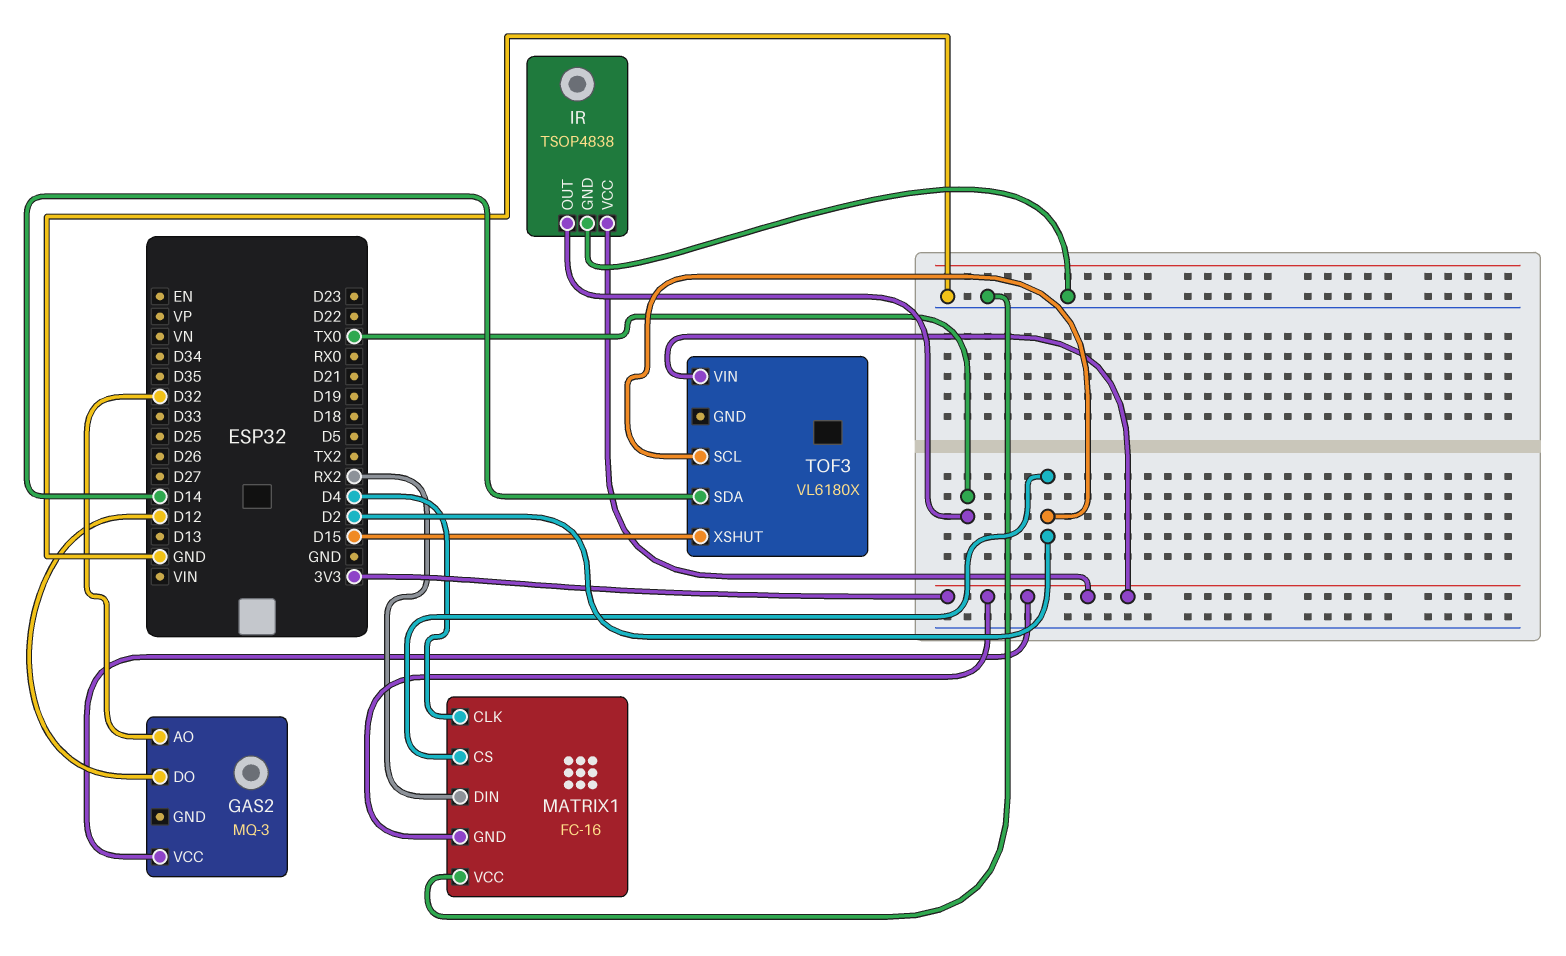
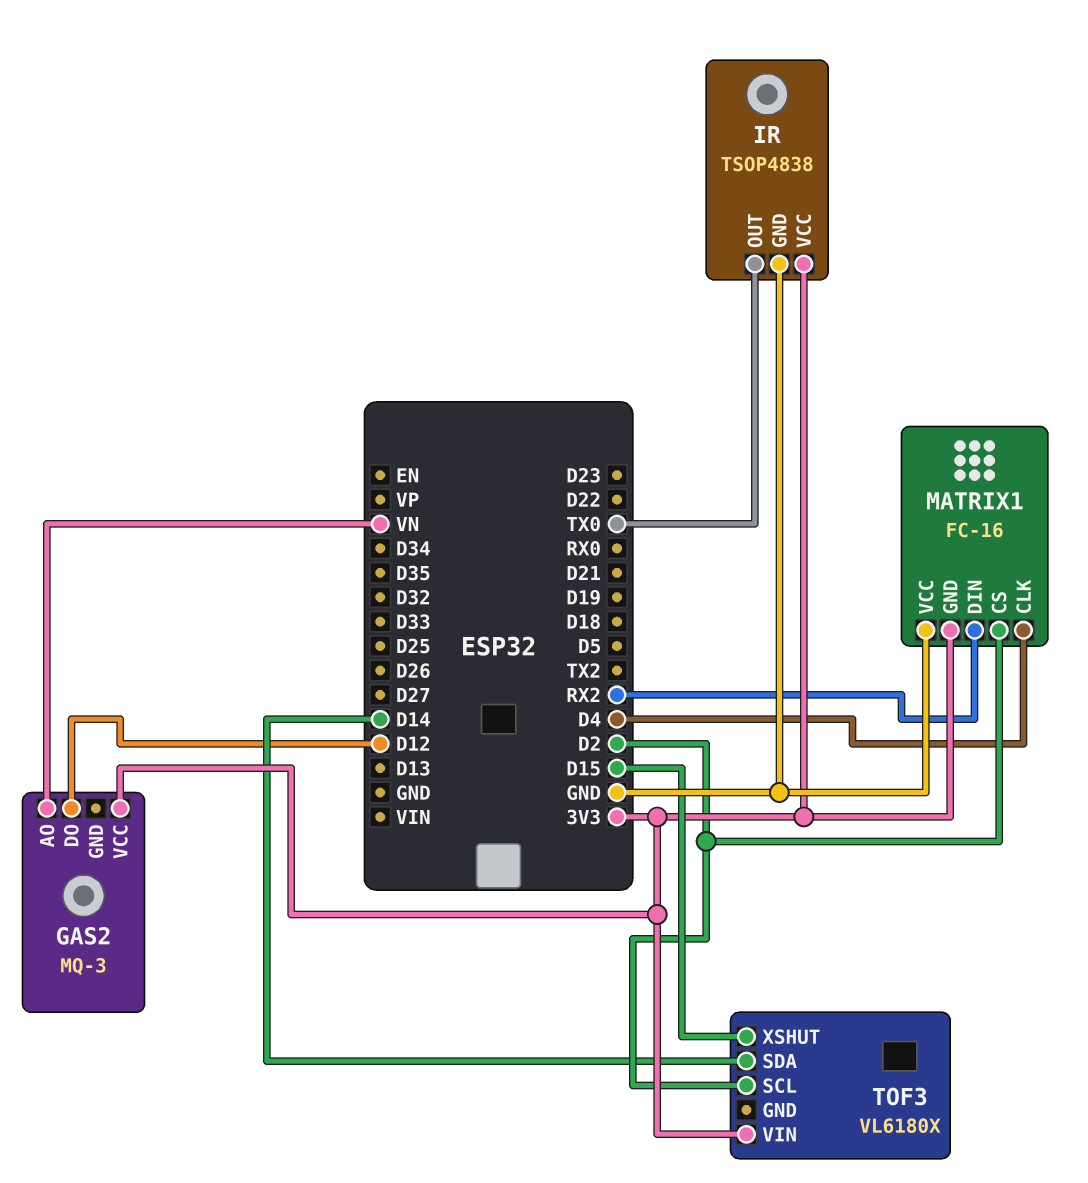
GAS2 pin AO: D32 -> VN

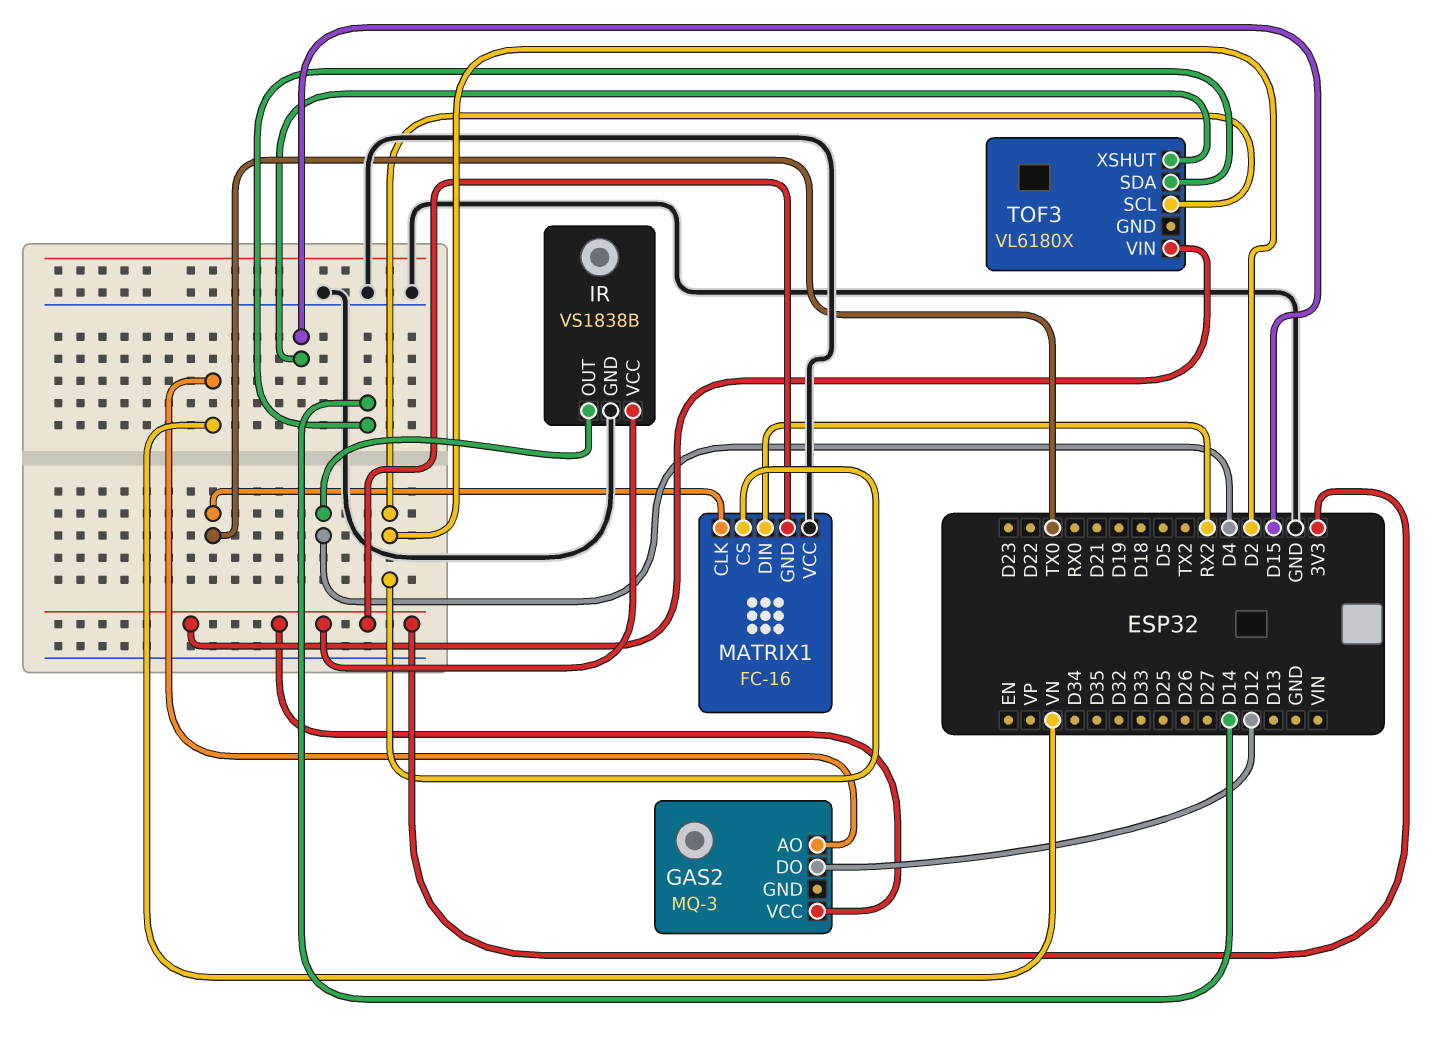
IR: TSOP4838 -> VS1838B
IR pin OUT: TX0 -> D4
MATRIX1 pin CLK: D4 -> TX0

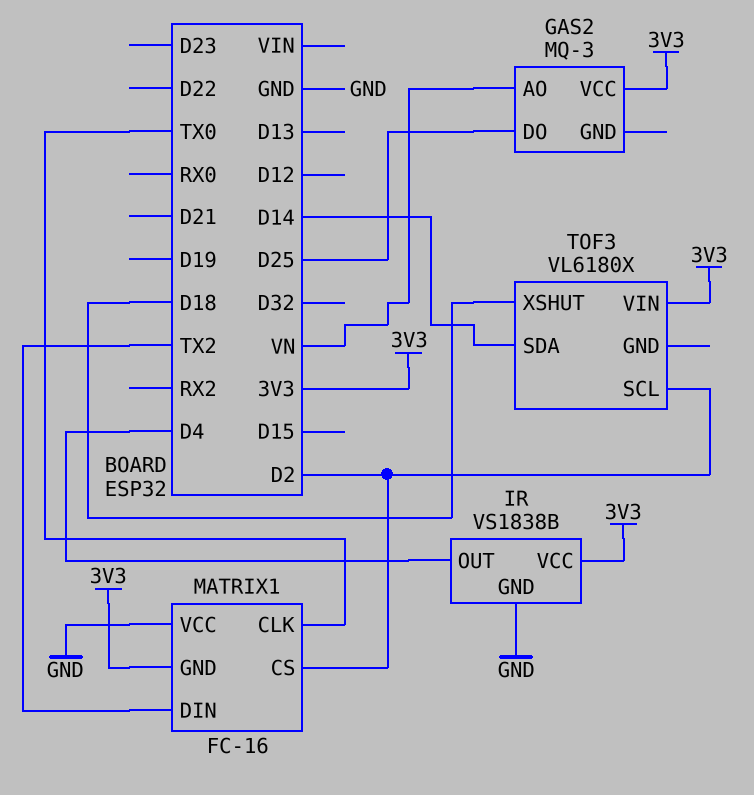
GAS2 pin DO: D12 -> D25
MATRIX1 pin DIN: RX2 -> TX2
TOF3 pin XSHUT: D15 -> D18

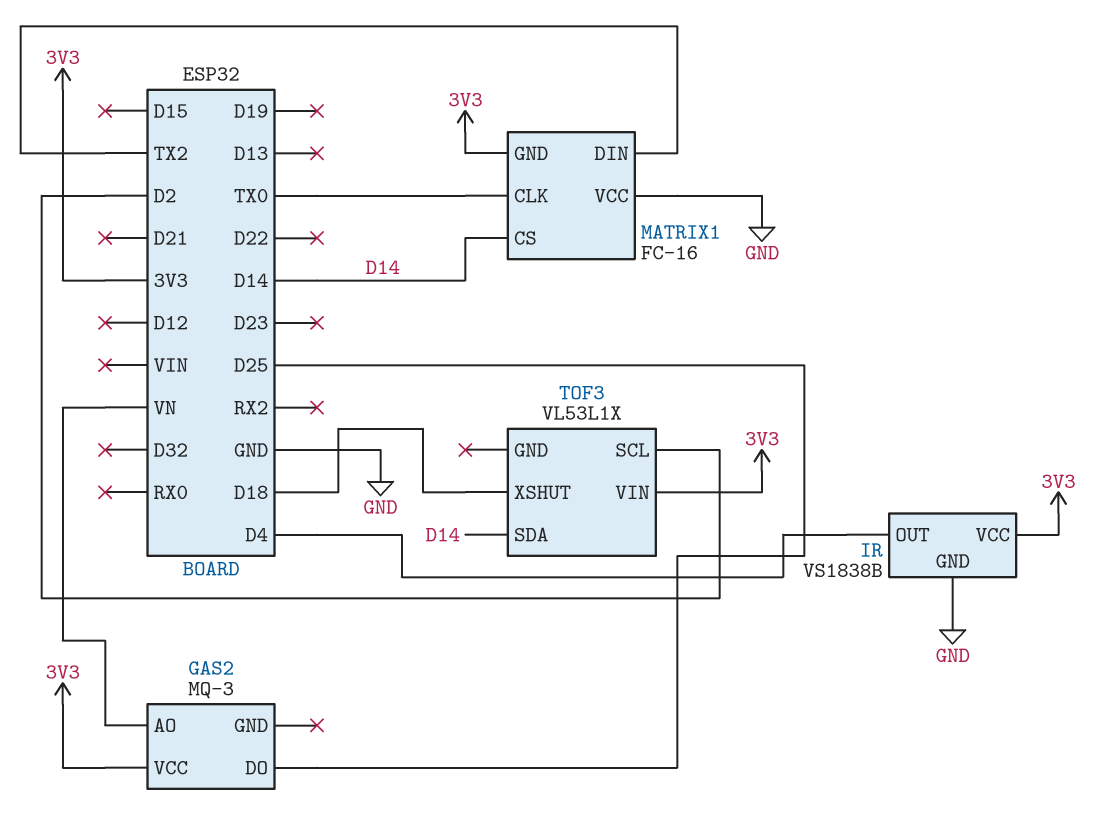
MATRIX1 pin CS: D2 -> D14
TOF3: VL6180X -> VL53L1X

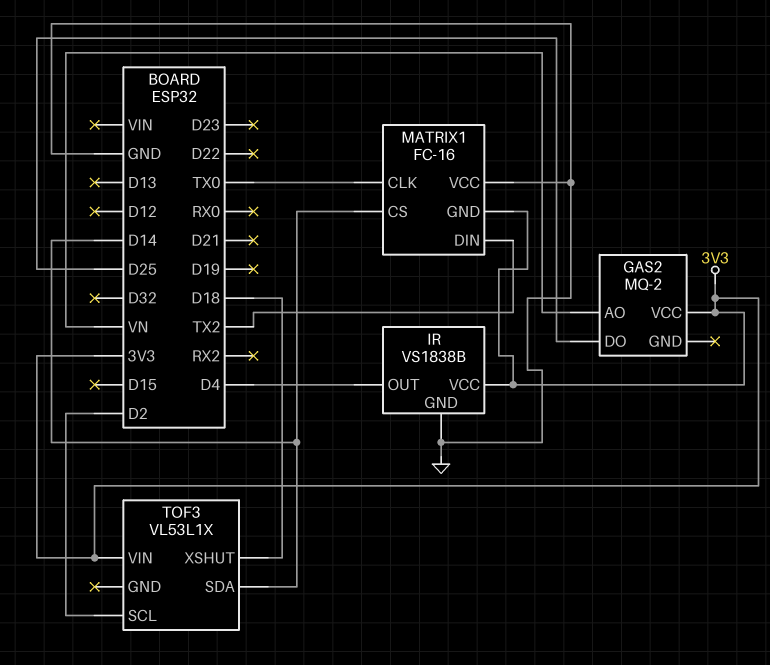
GAS2: MQ-3 -> MQ-2

